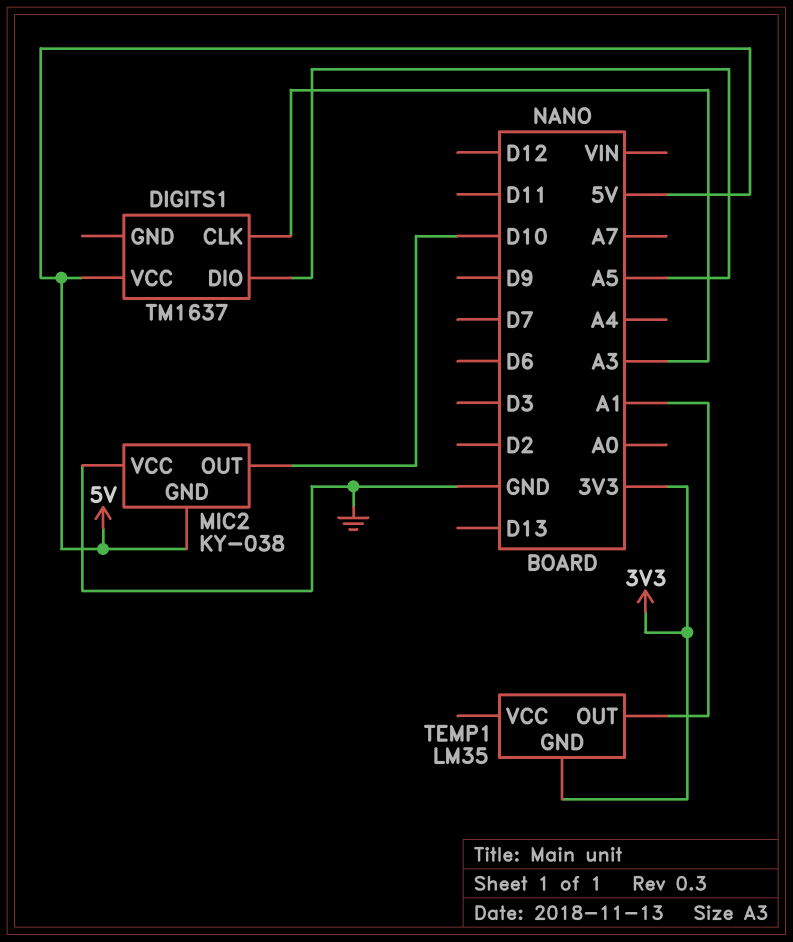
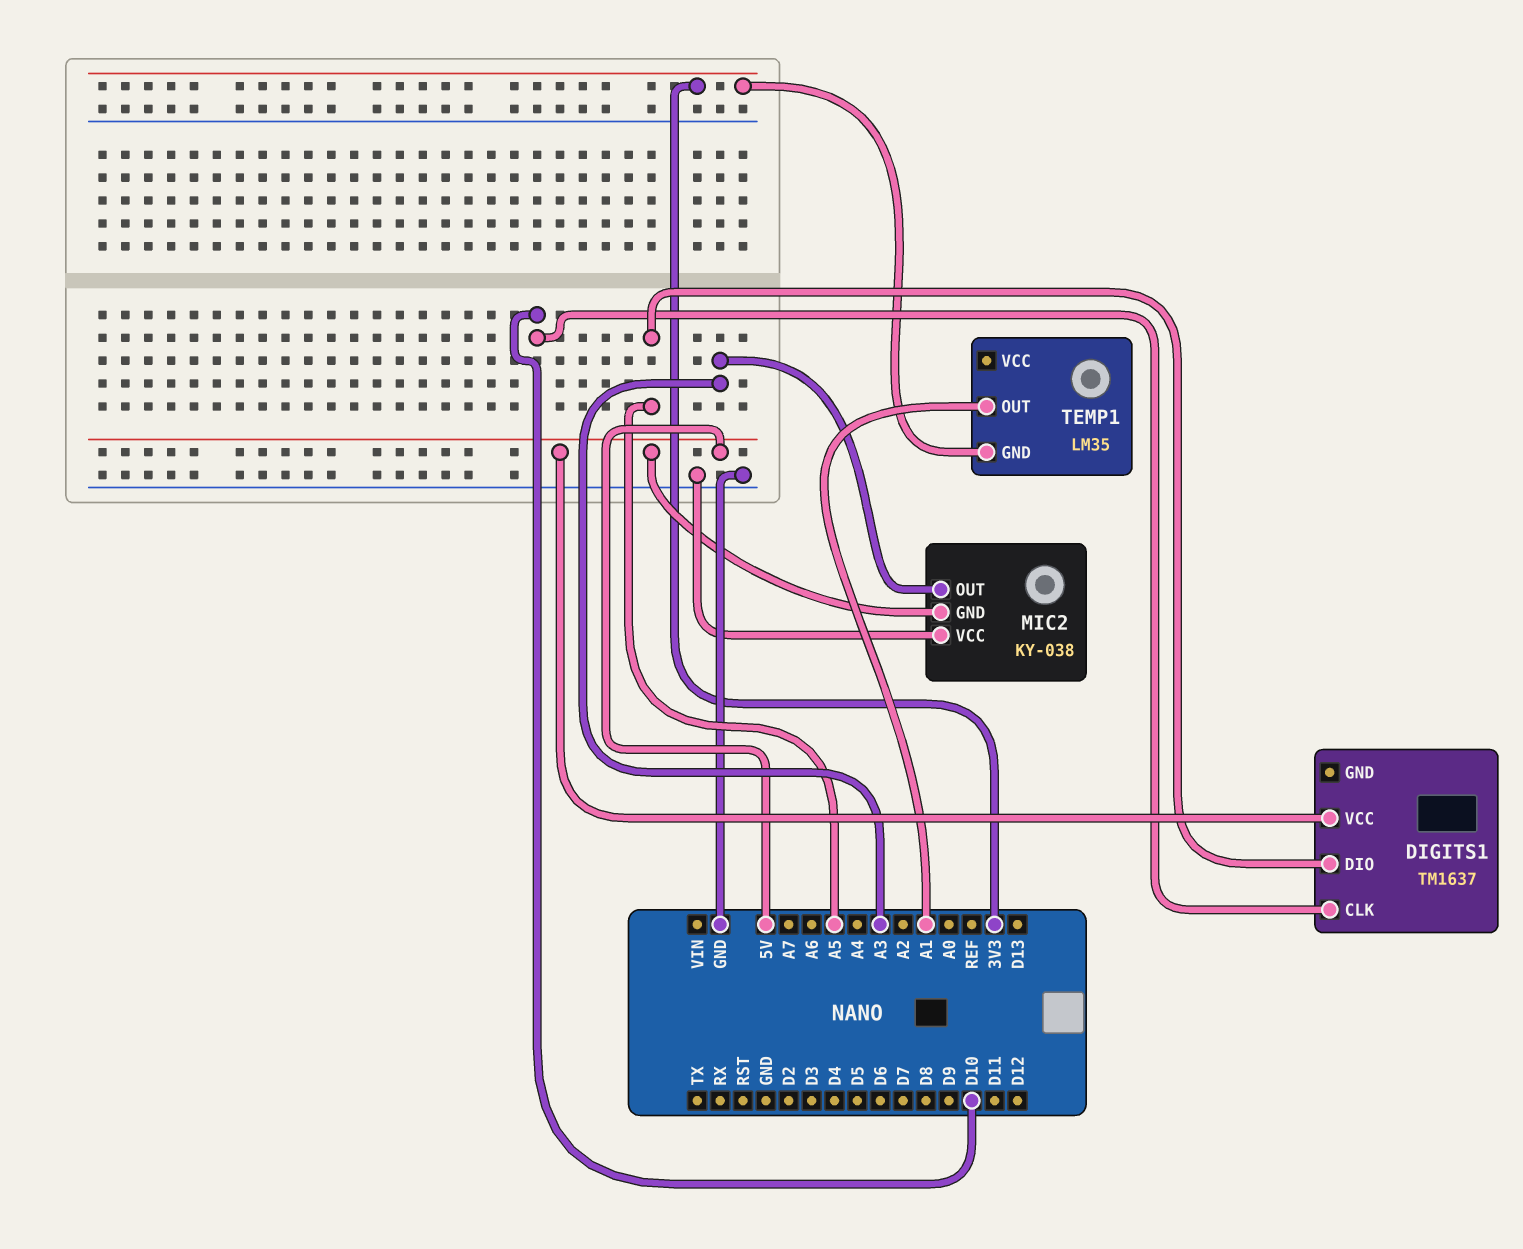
DIGITS1 pin CLK: A3 -> D10
MIC2 pin OUT: D10 -> A3

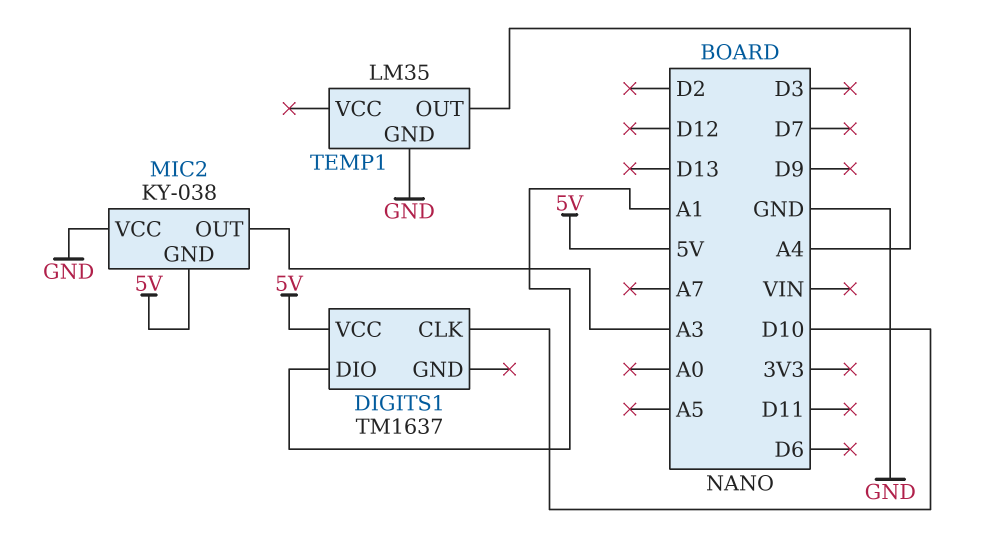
DIGITS1 pin DIO: A5 -> A1
TEMP1 pin GND: 3V3 -> GND
TEMP1 pin OUT: A1 -> A4

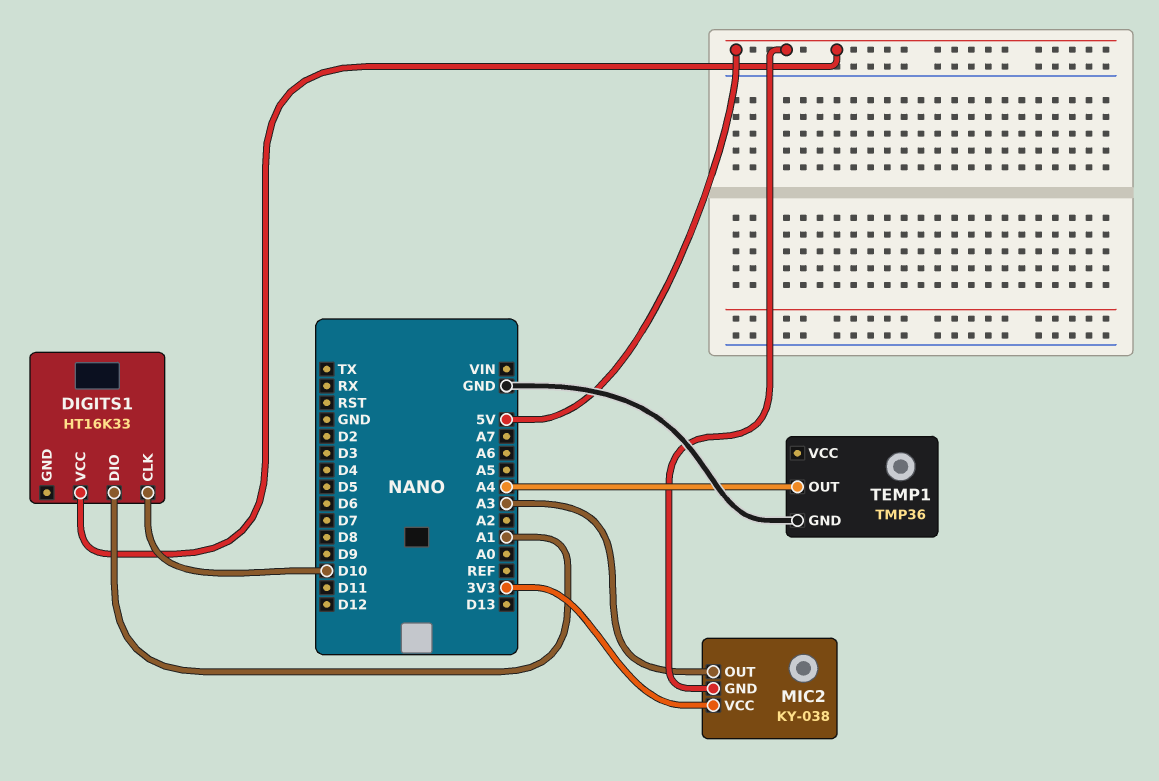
DIGITS1: TM1637 -> HT16K33
MIC2 pin VCC: GND -> 3V3
TEMP1: LM35 -> TMP36

